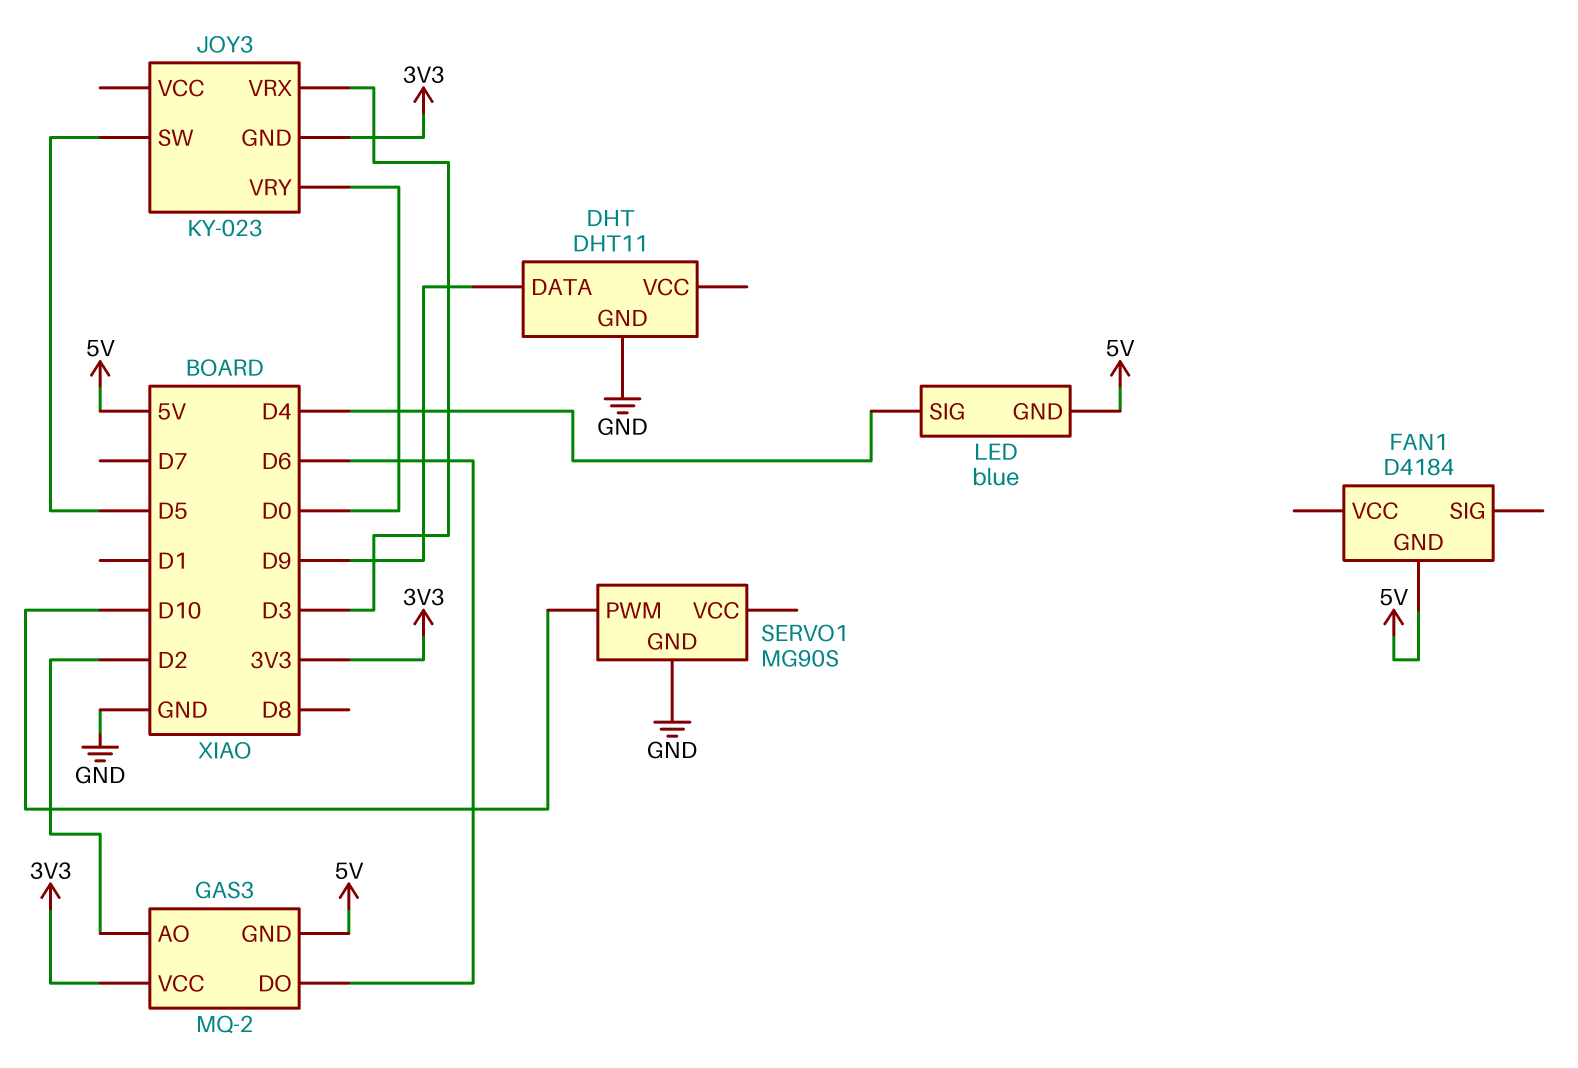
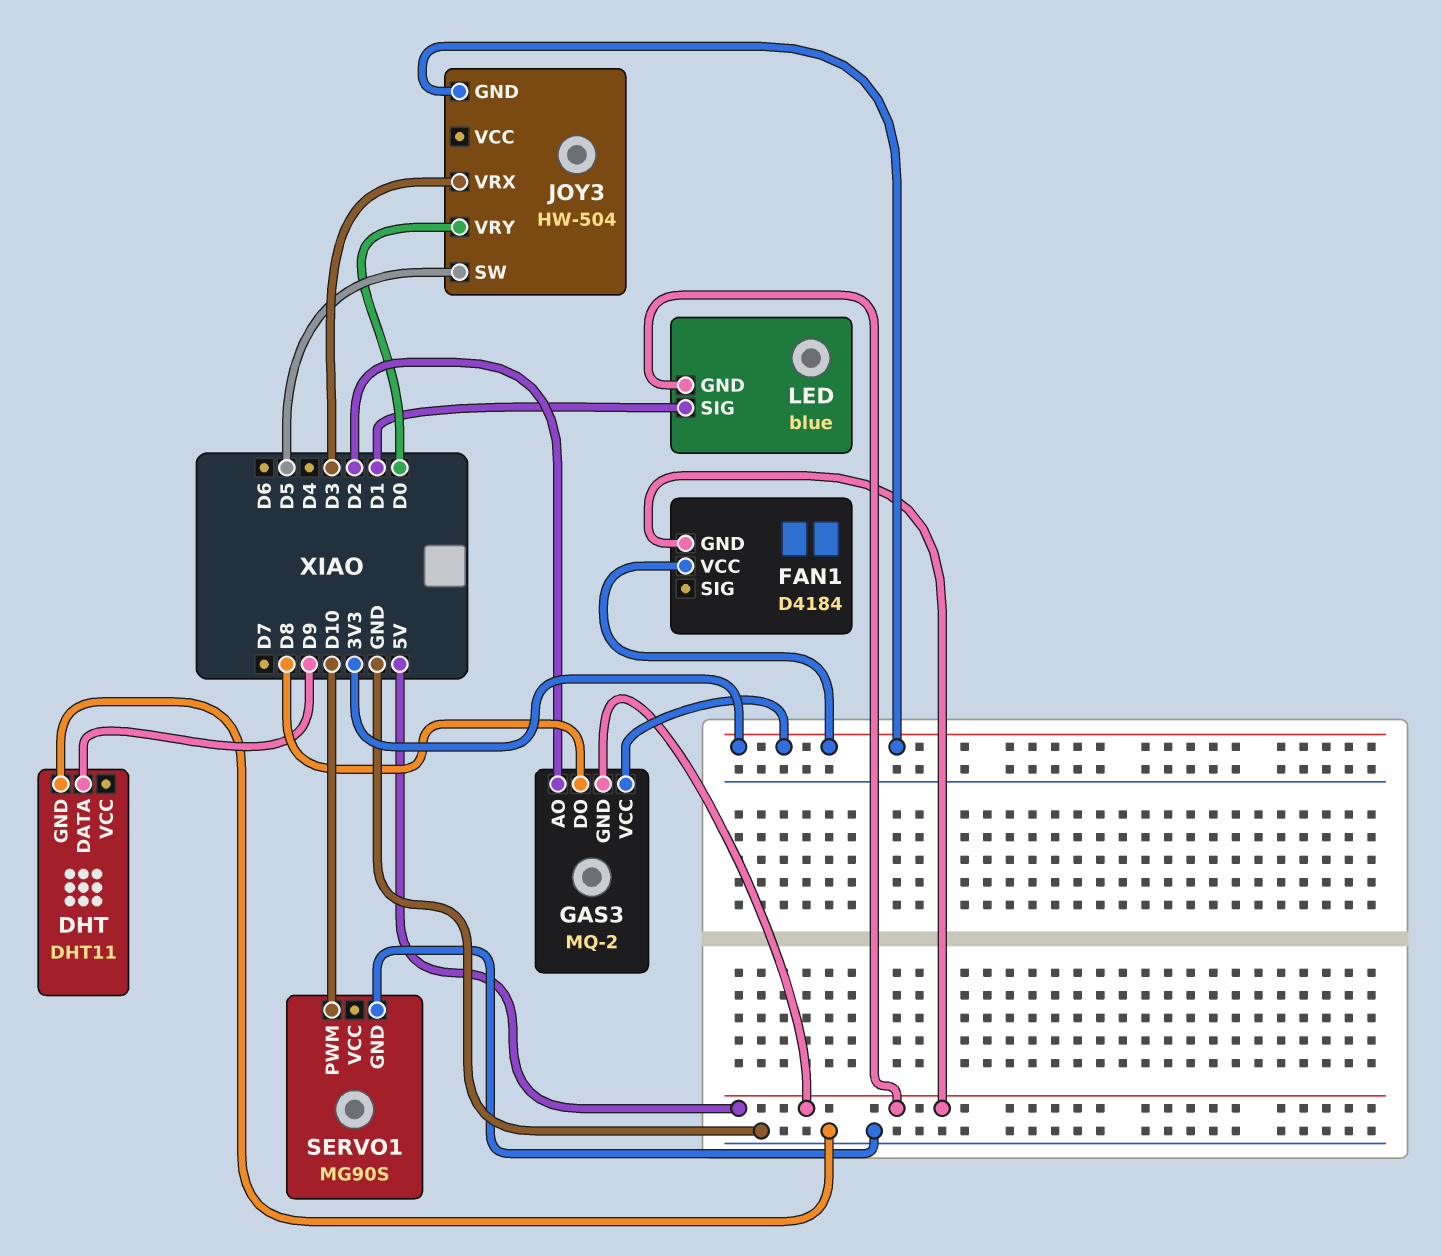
FAN1 pin VCC: none -> 3V3
GAS3 pin DO: D6 -> D8
JOY3: KY-023 -> HW-504
LED pin SIG: D4 -> D1

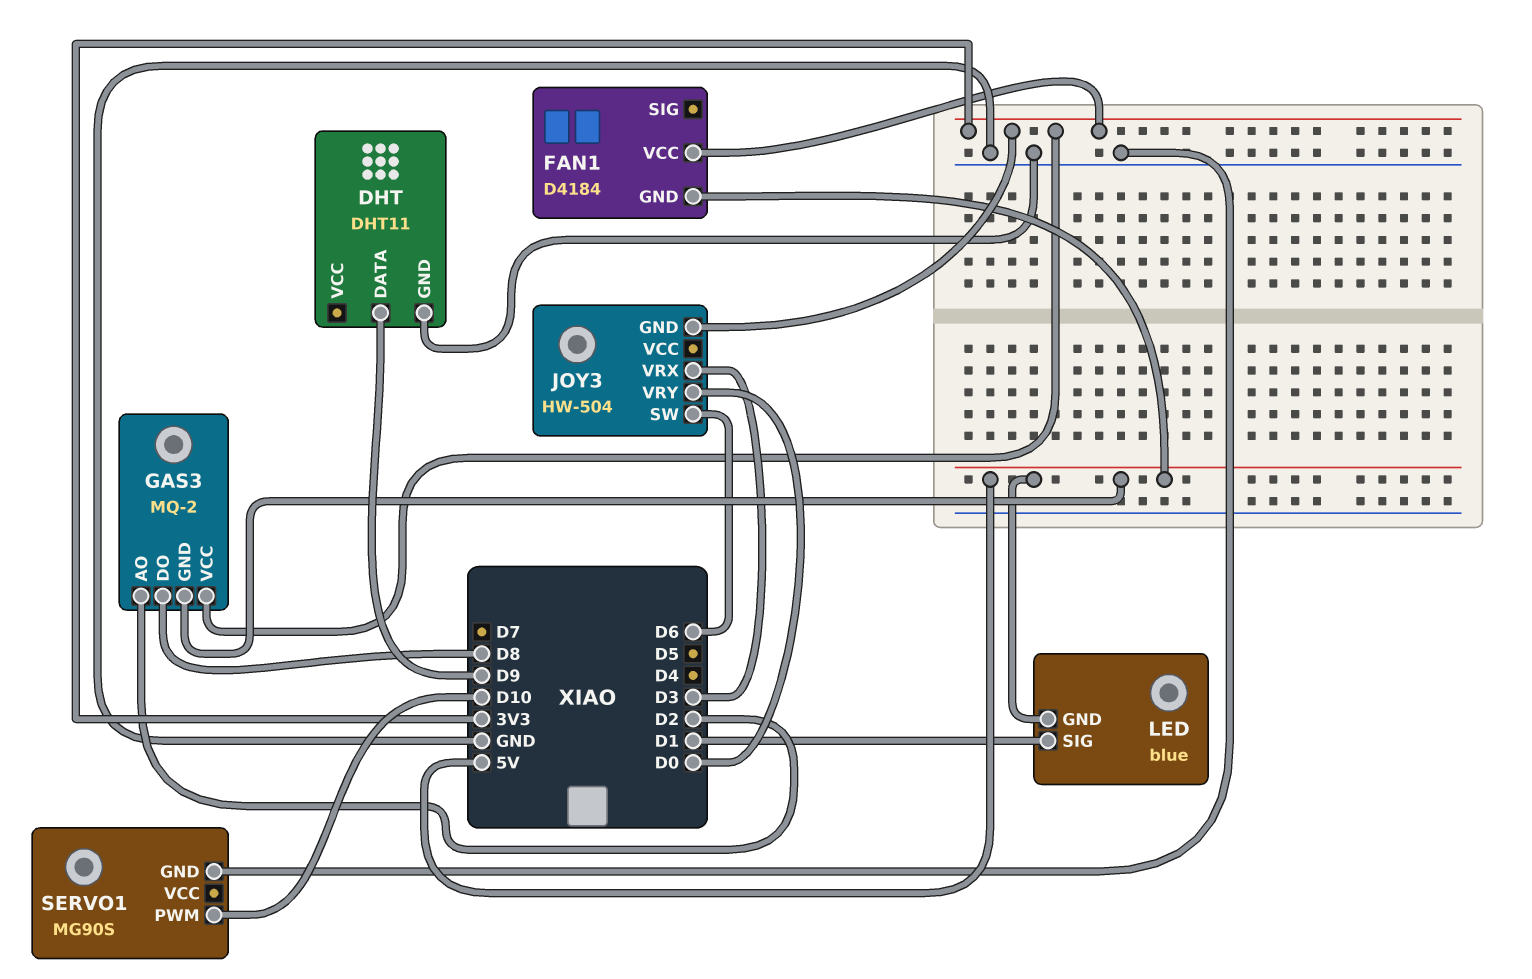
JOY3 pin SW: D5 -> D6

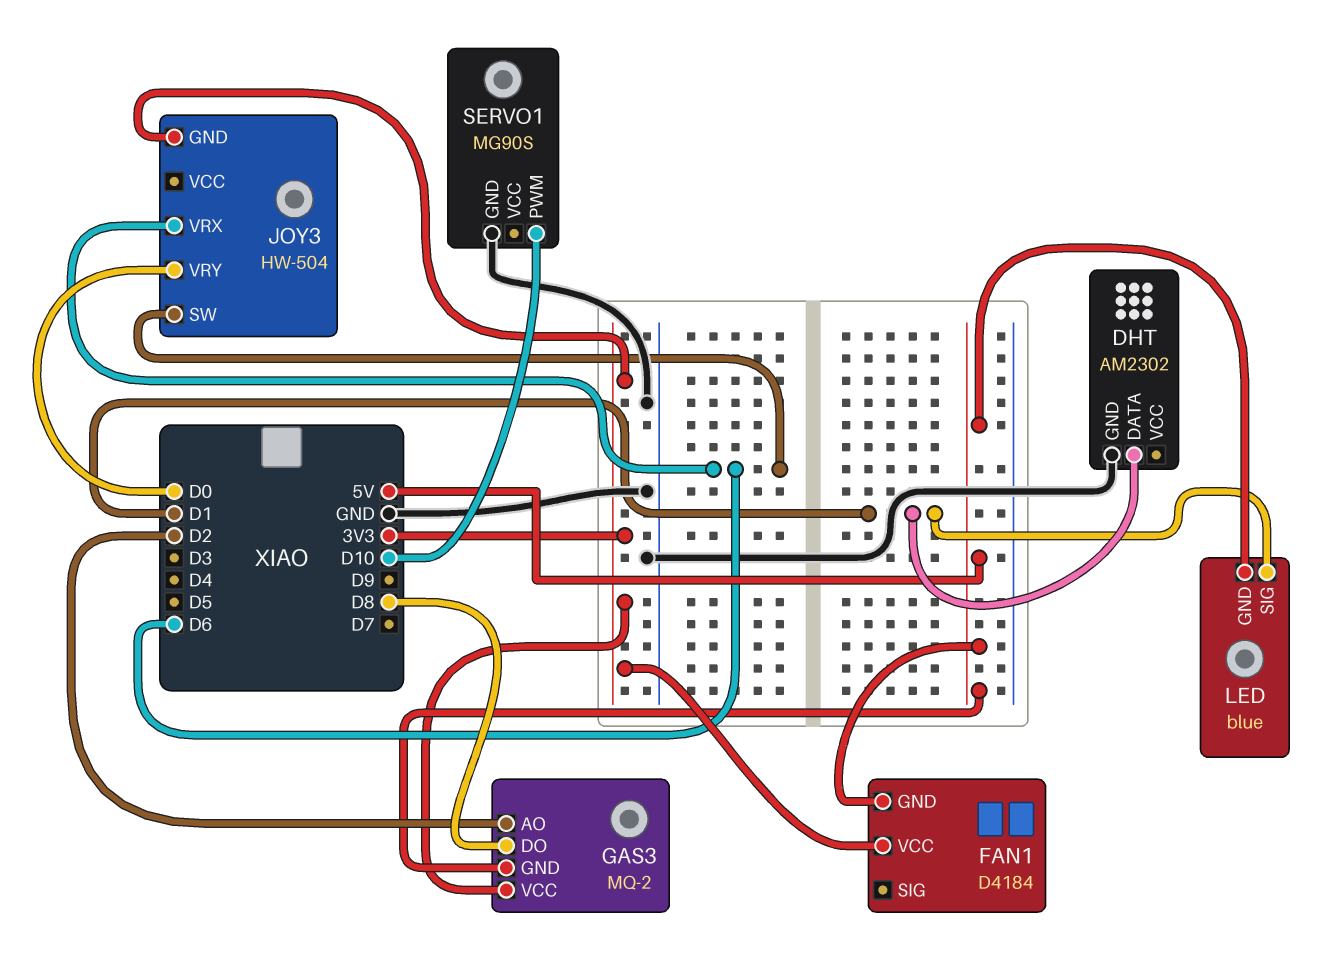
DHT: DHT11 -> AM2302
DHT pin DATA: D9 -> D1
JOY3 pin VRX: D3 -> D6

